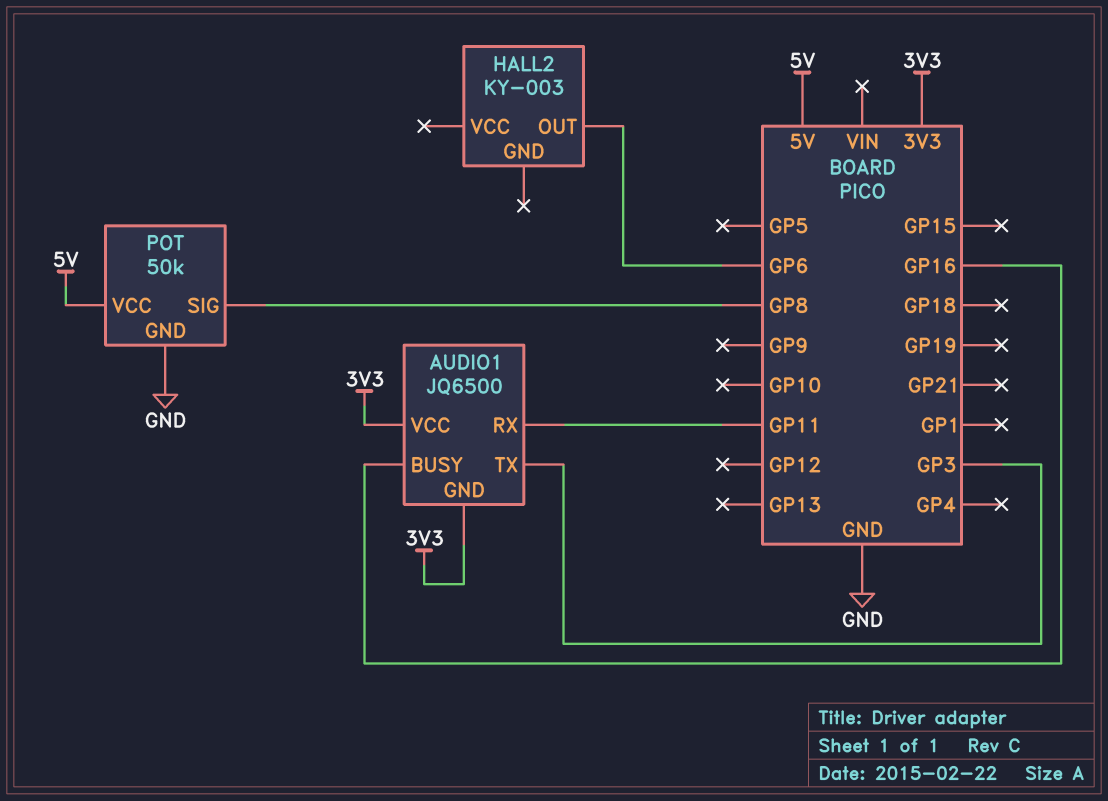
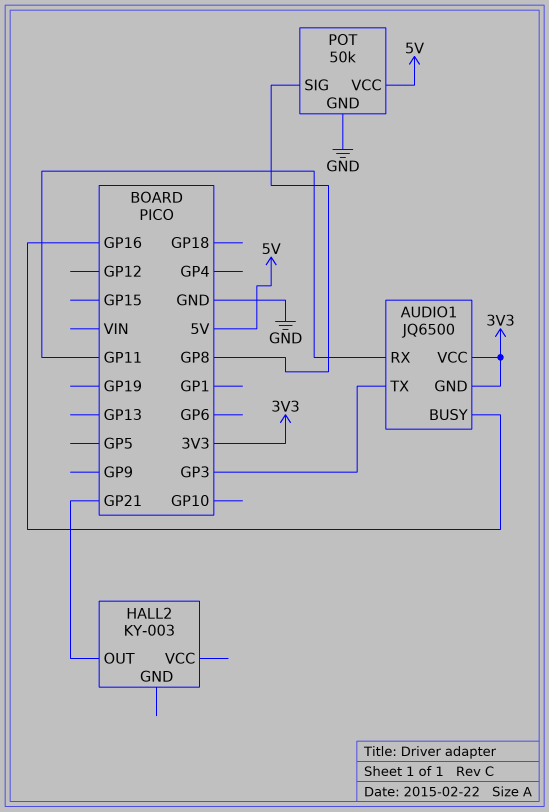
HALL2 pin OUT: GP6 -> GP21

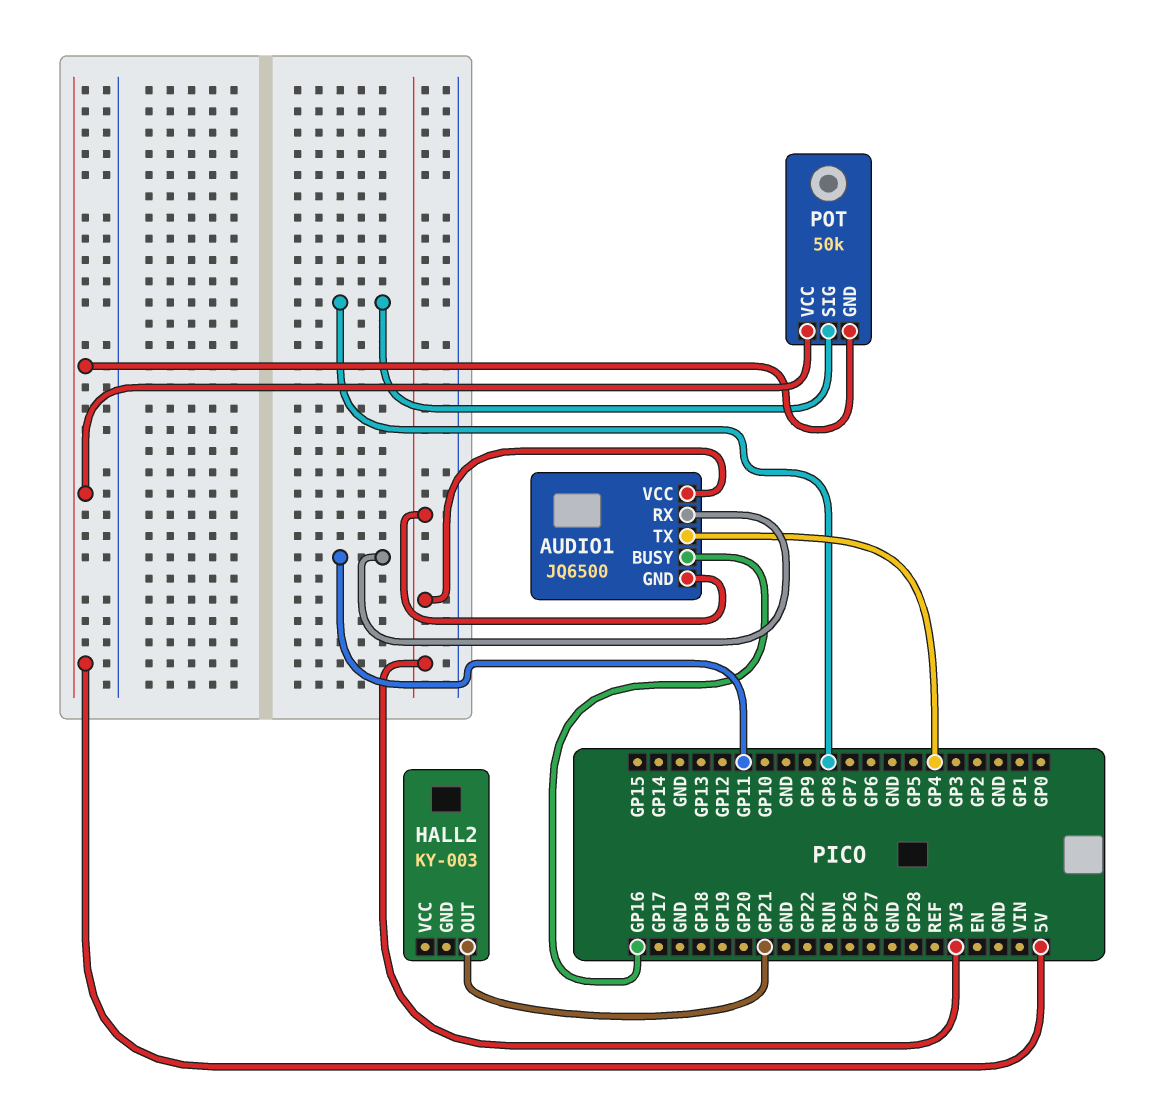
AUDIO1 pin TX: GP3 -> GP4
POT pin GND: GND -> 5V

